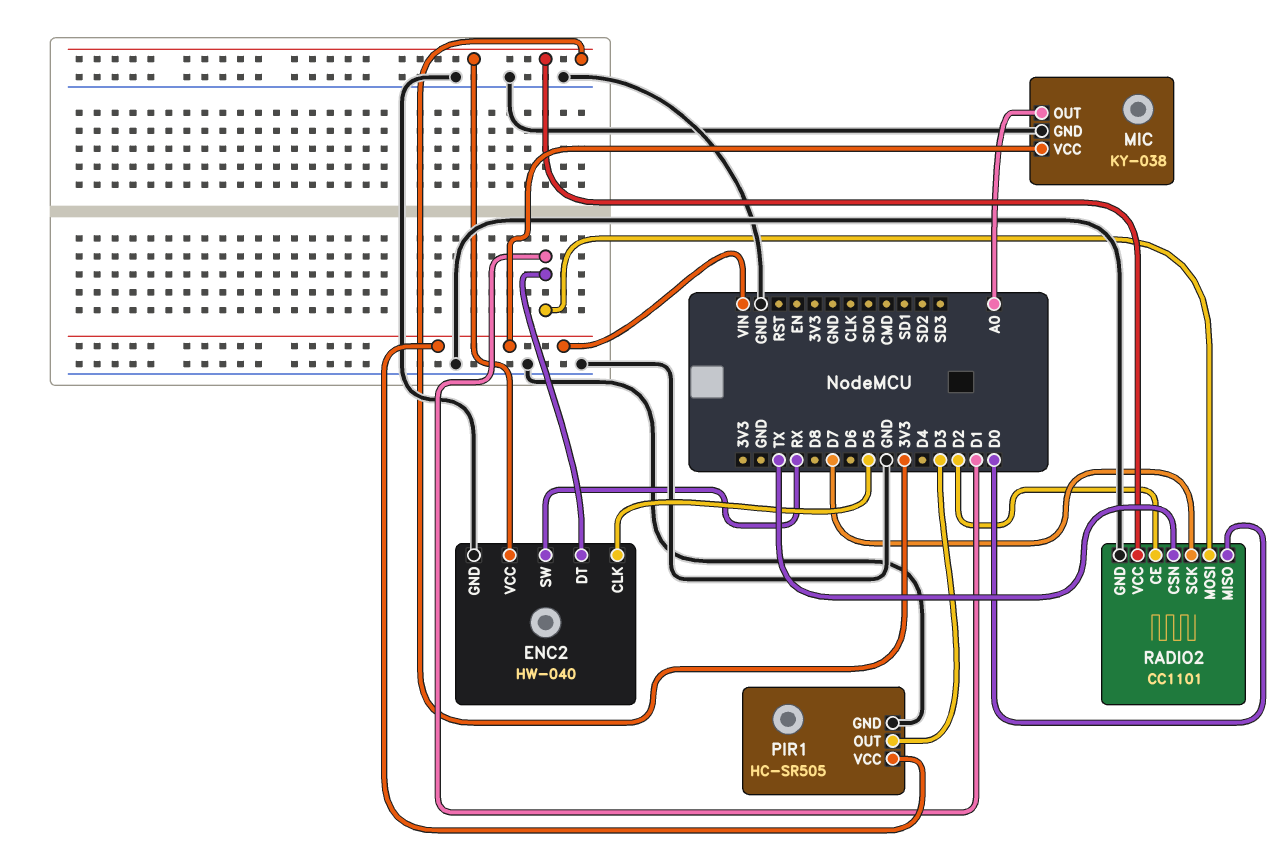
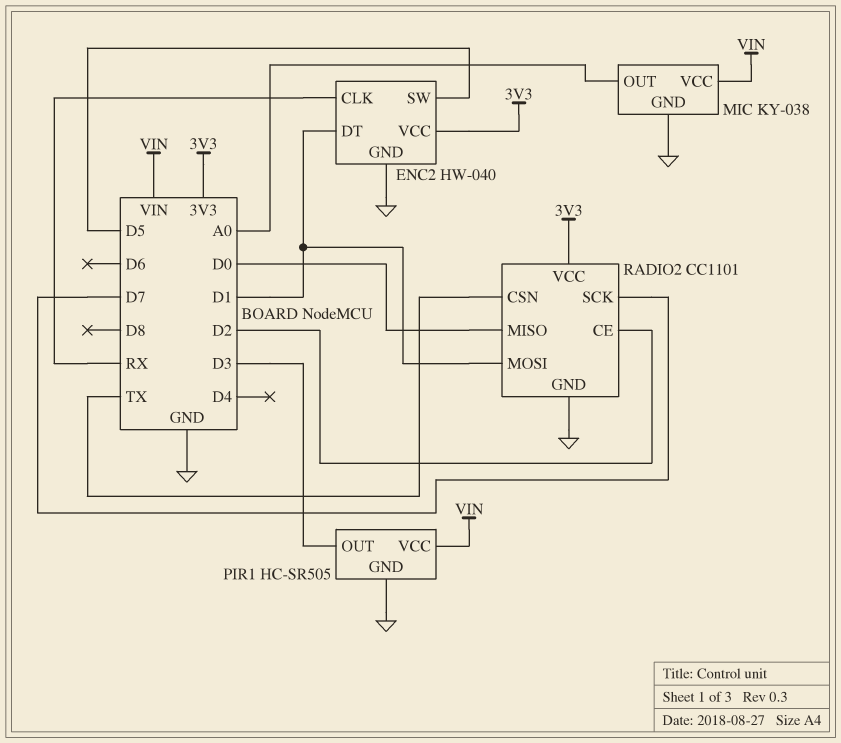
ENC2 pin CLK: D5 -> RX
ENC2 pin SW: RX -> D5

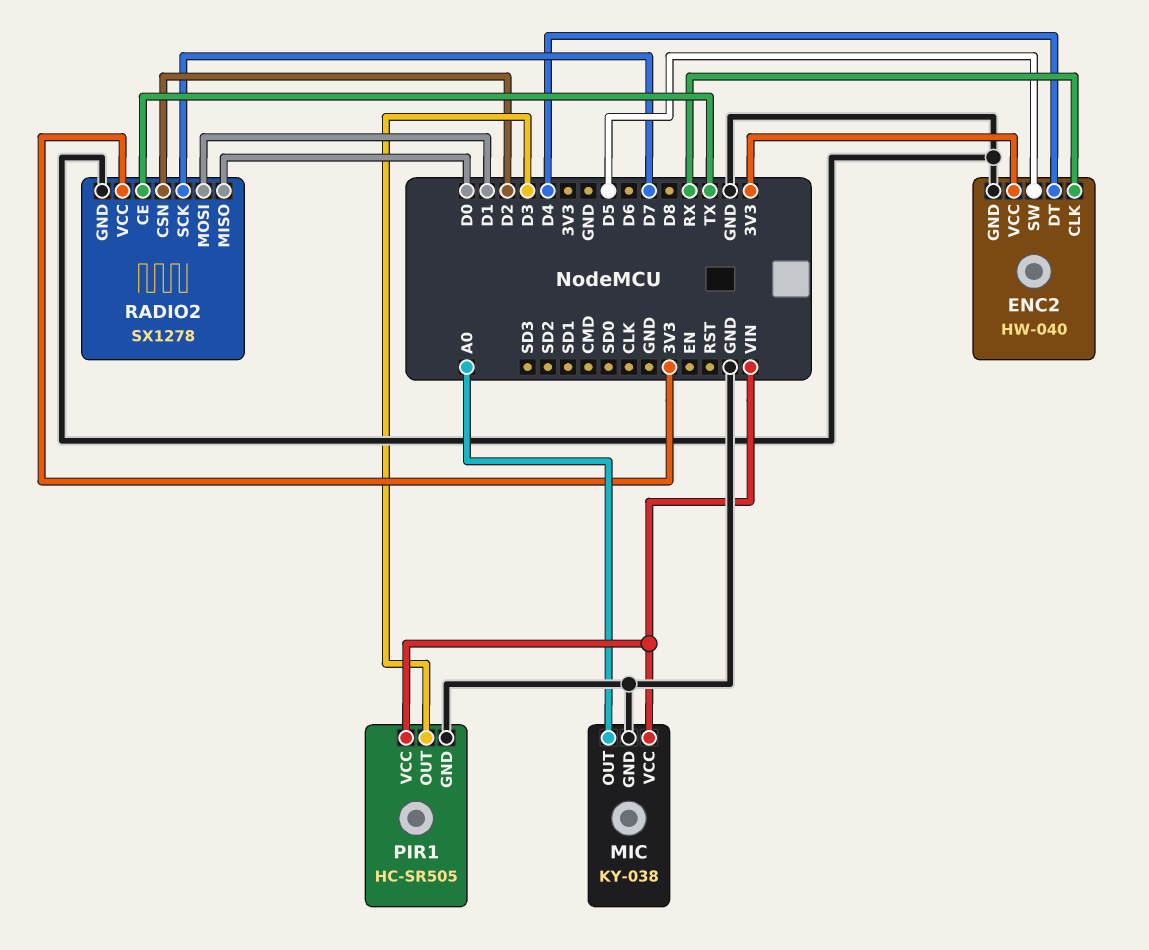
ENC2 pin DT: D1 -> D4
RADIO2: CC1101 -> SX1278
RADIO2 pin CE: D2 -> TX
RADIO2 pin CSN: TX -> D2

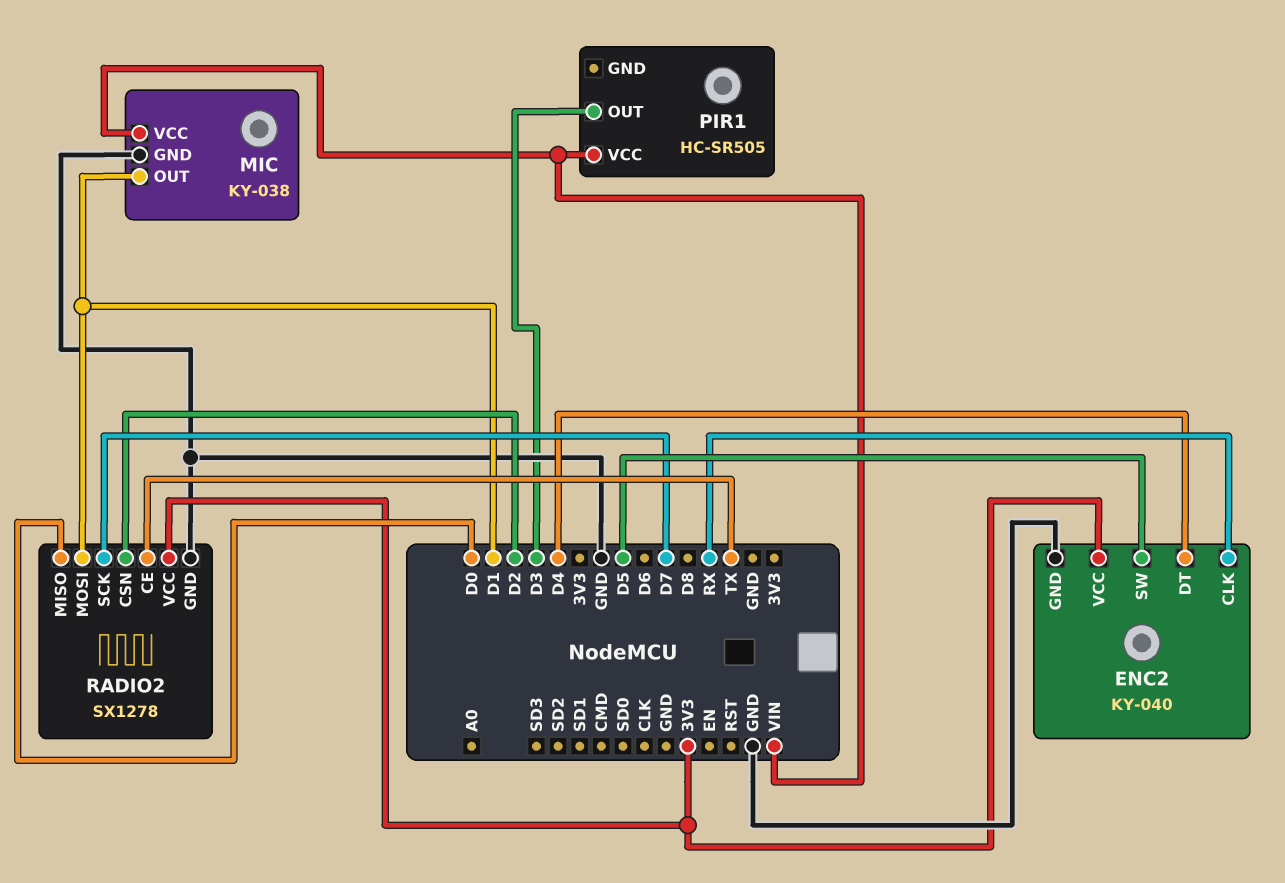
ENC2: HW-040 -> KY-040
MIC pin OUT: A0 -> D1
PIR1 pin GND: GND -> none

